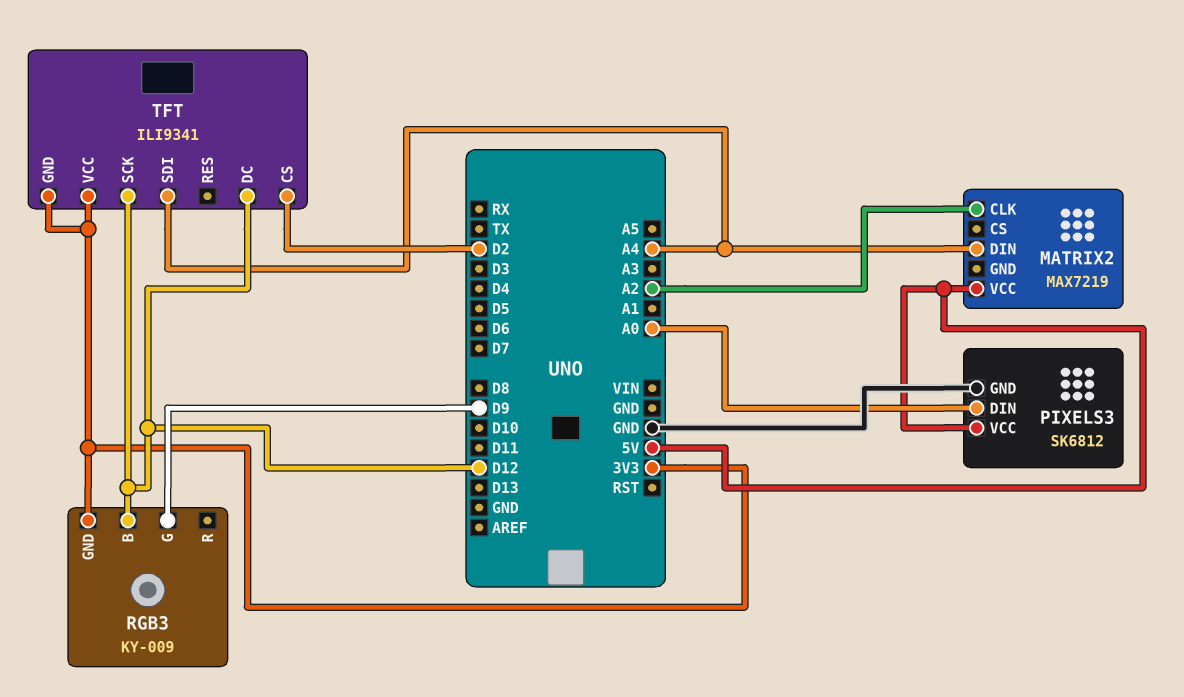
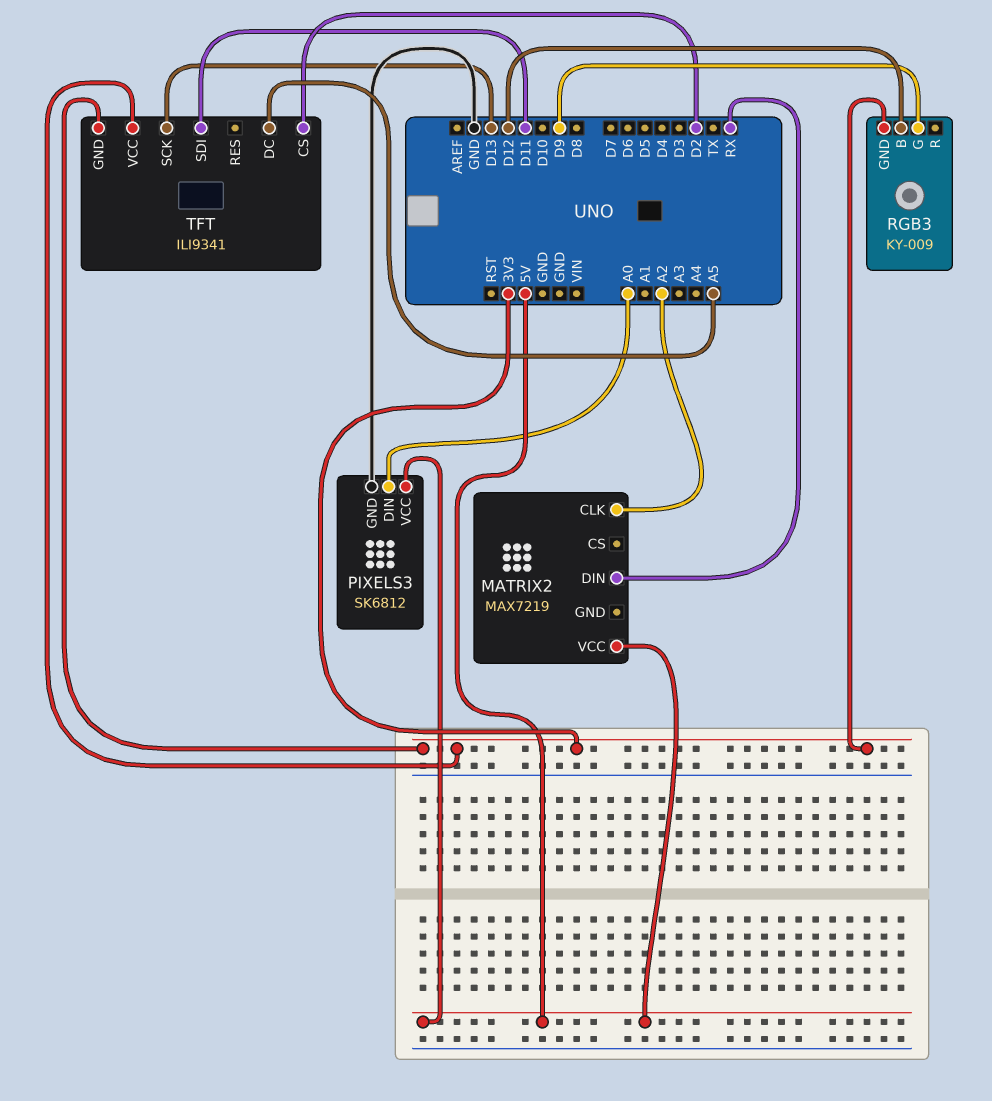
MATRIX2 pin DIN: A4 -> RX
TFT pin DC: D12 -> A5
TFT pin SCK: D12 -> D13
TFT pin SDI: A4 -> D11

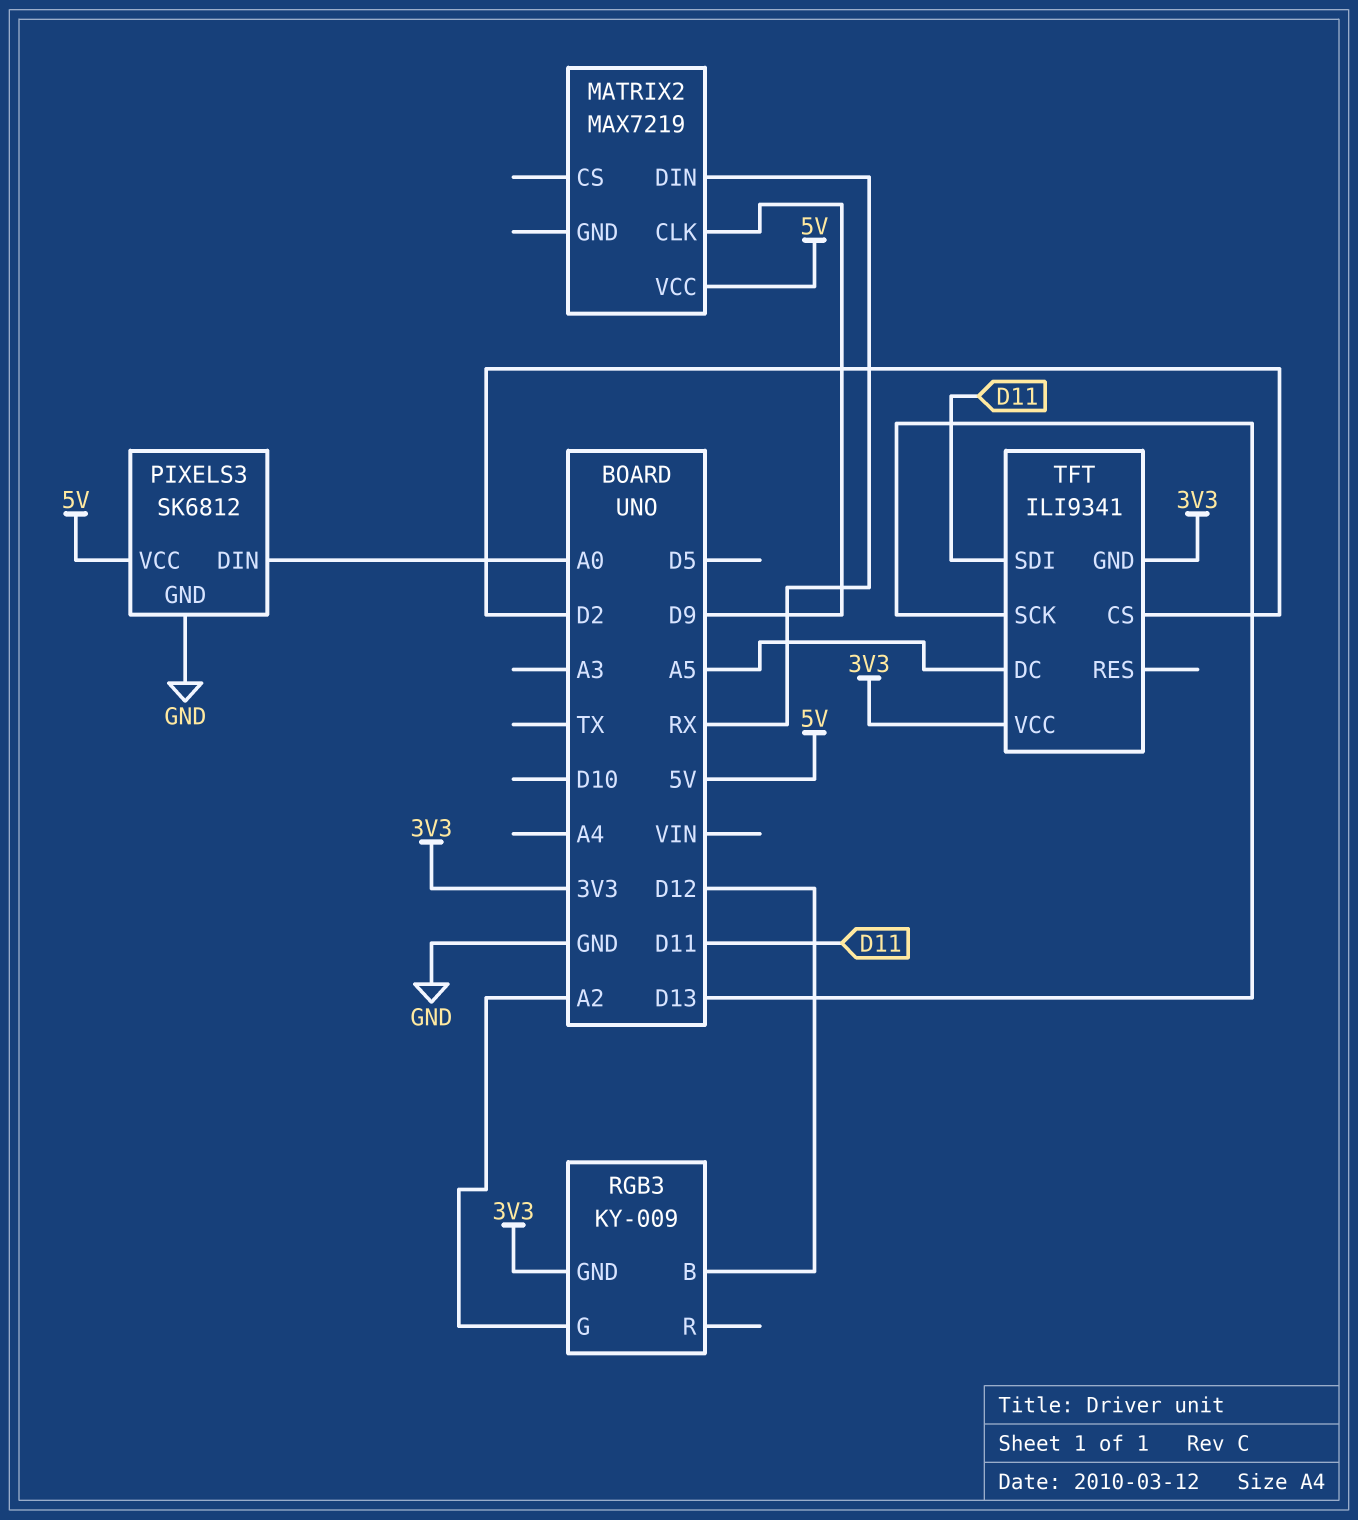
MATRIX2 pin CLK: A2 -> D9
RGB3 pin G: D9 -> A2

